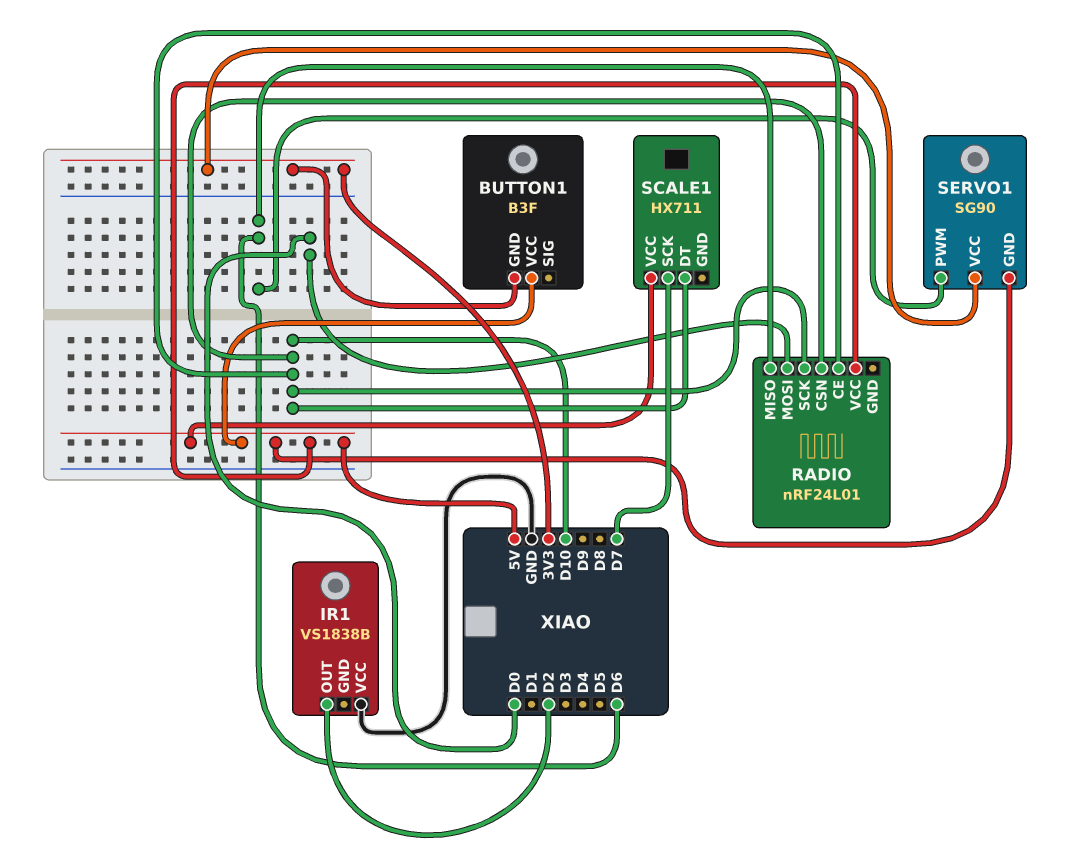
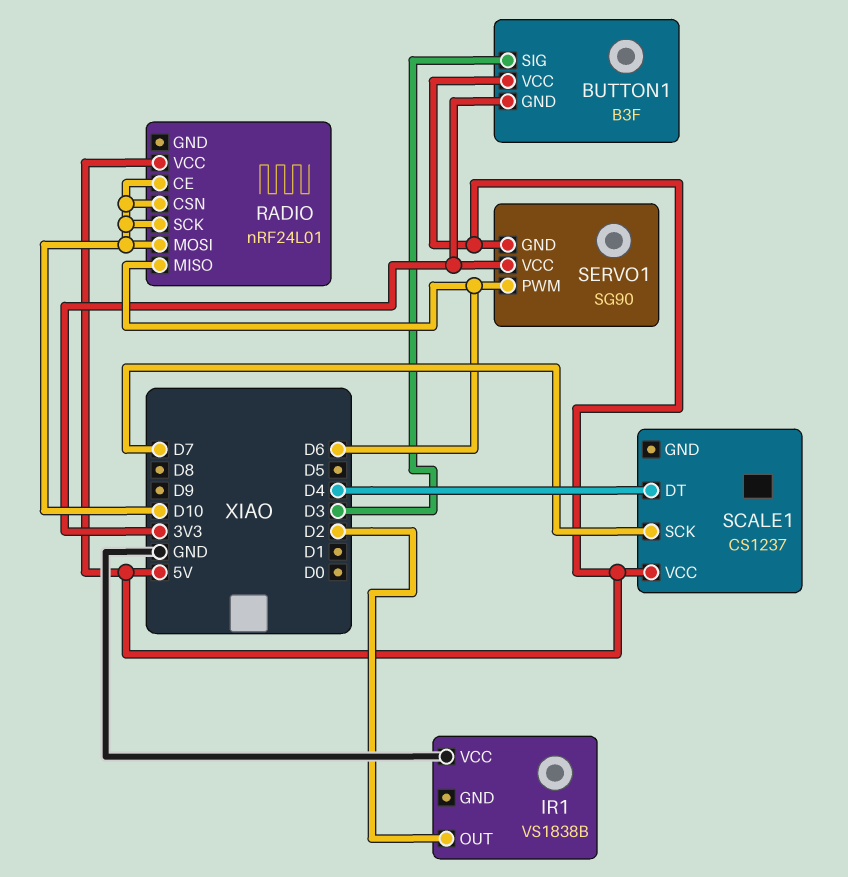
BUTTON1 pin SIG: none -> D3
RADIO pin MOSI: D0 -> D10
SCALE1: HX711 -> CS1237
SCALE1 pin DT: D10 -> D4

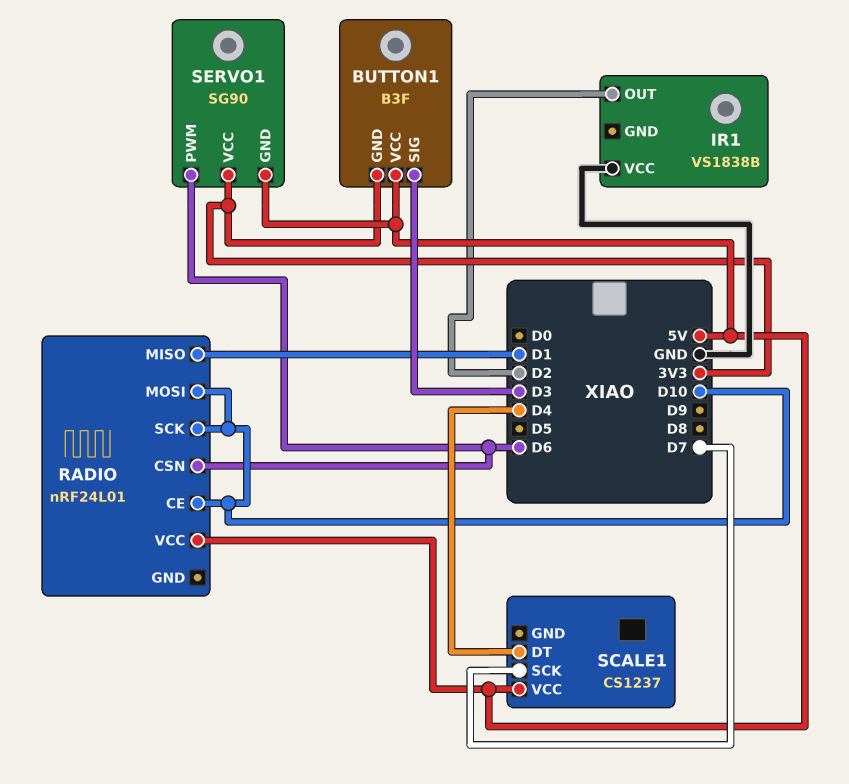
RADIO pin CSN: D10 -> D6
RADIO pin MISO: D6 -> D1

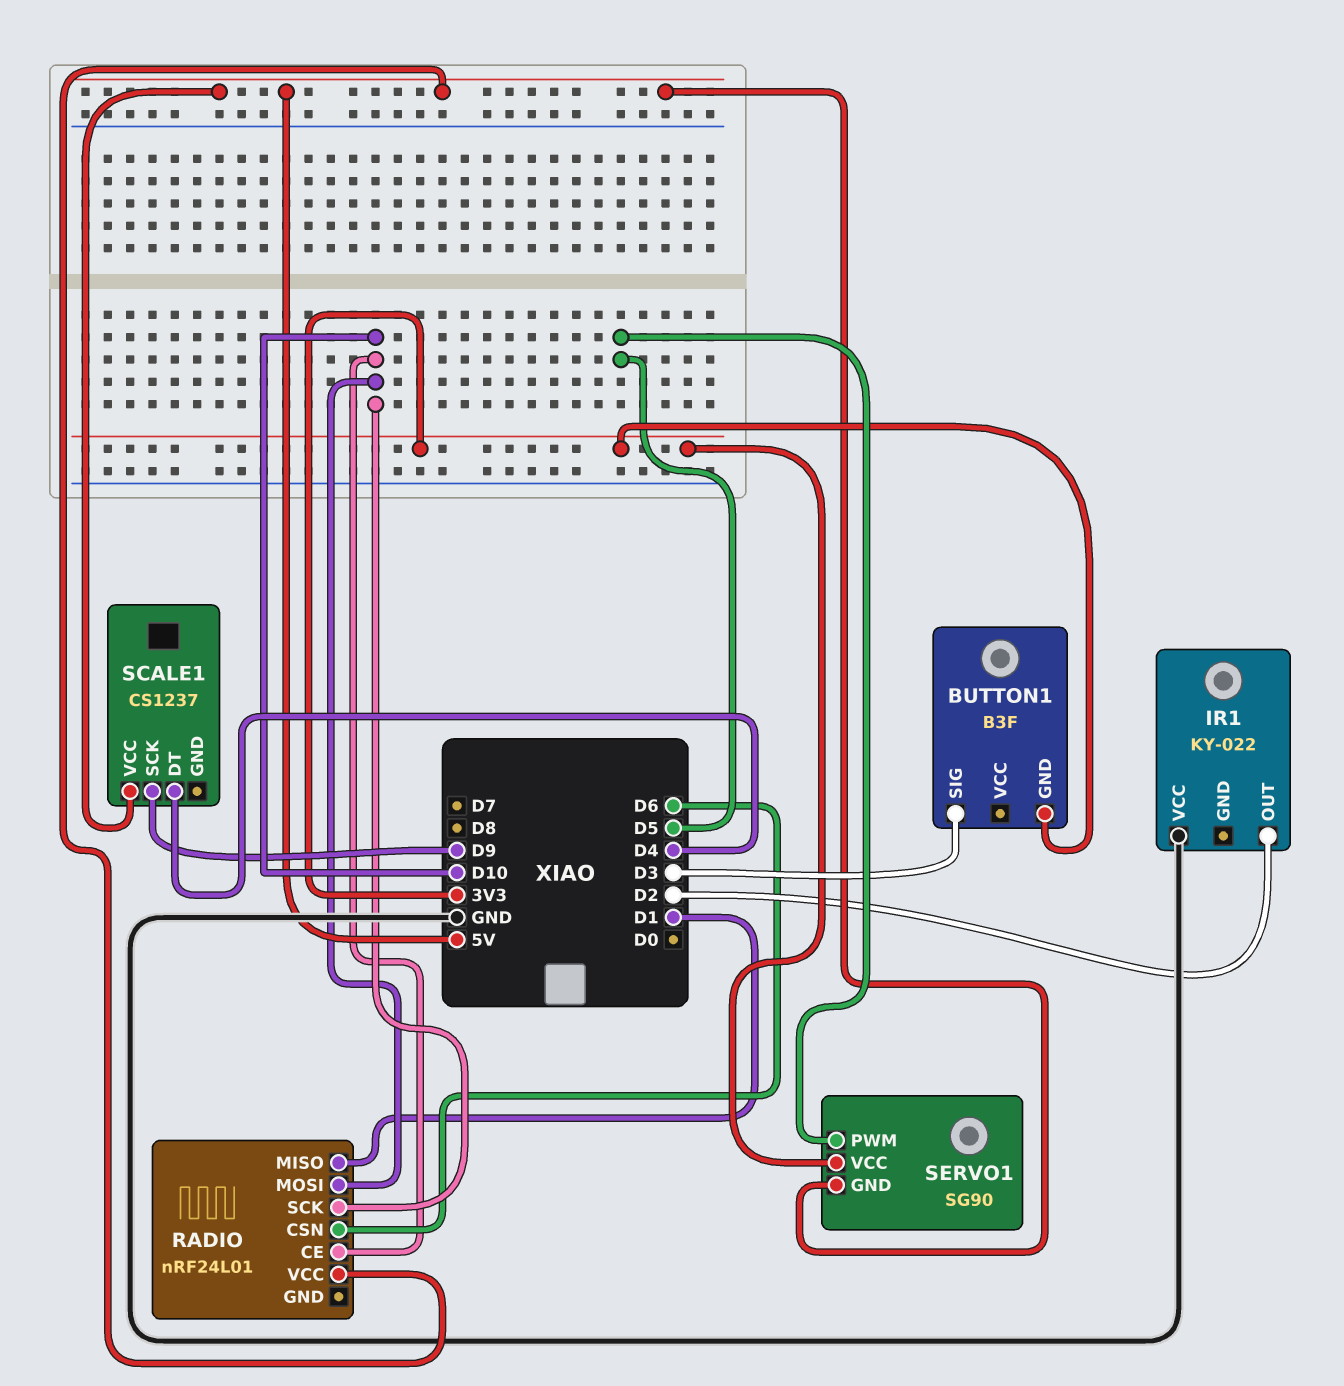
BUTTON1 pin VCC: 5V -> none
IR1: VS1838B -> KY-022
SCALE1 pin SCK: D7 -> D9
SERVO1 pin PWM: D6 -> D5

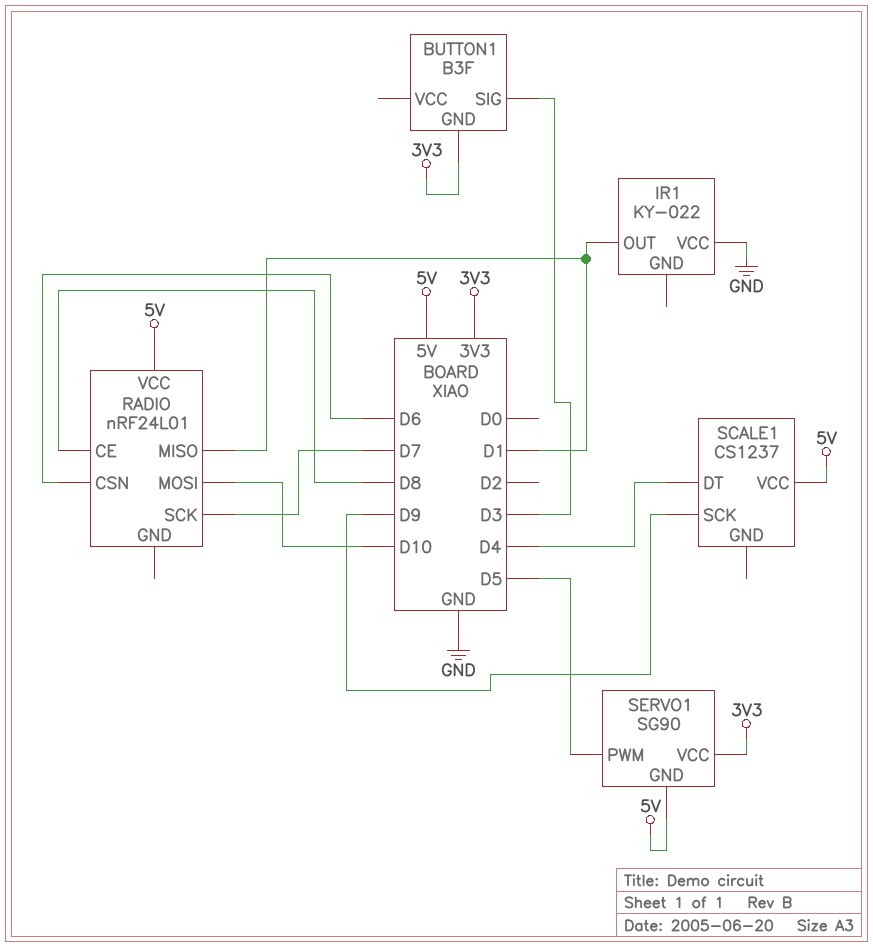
IR1 pin OUT: D2 -> D1
RADIO pin CE: D10 -> D8
RADIO pin SCK: D10 -> D7

